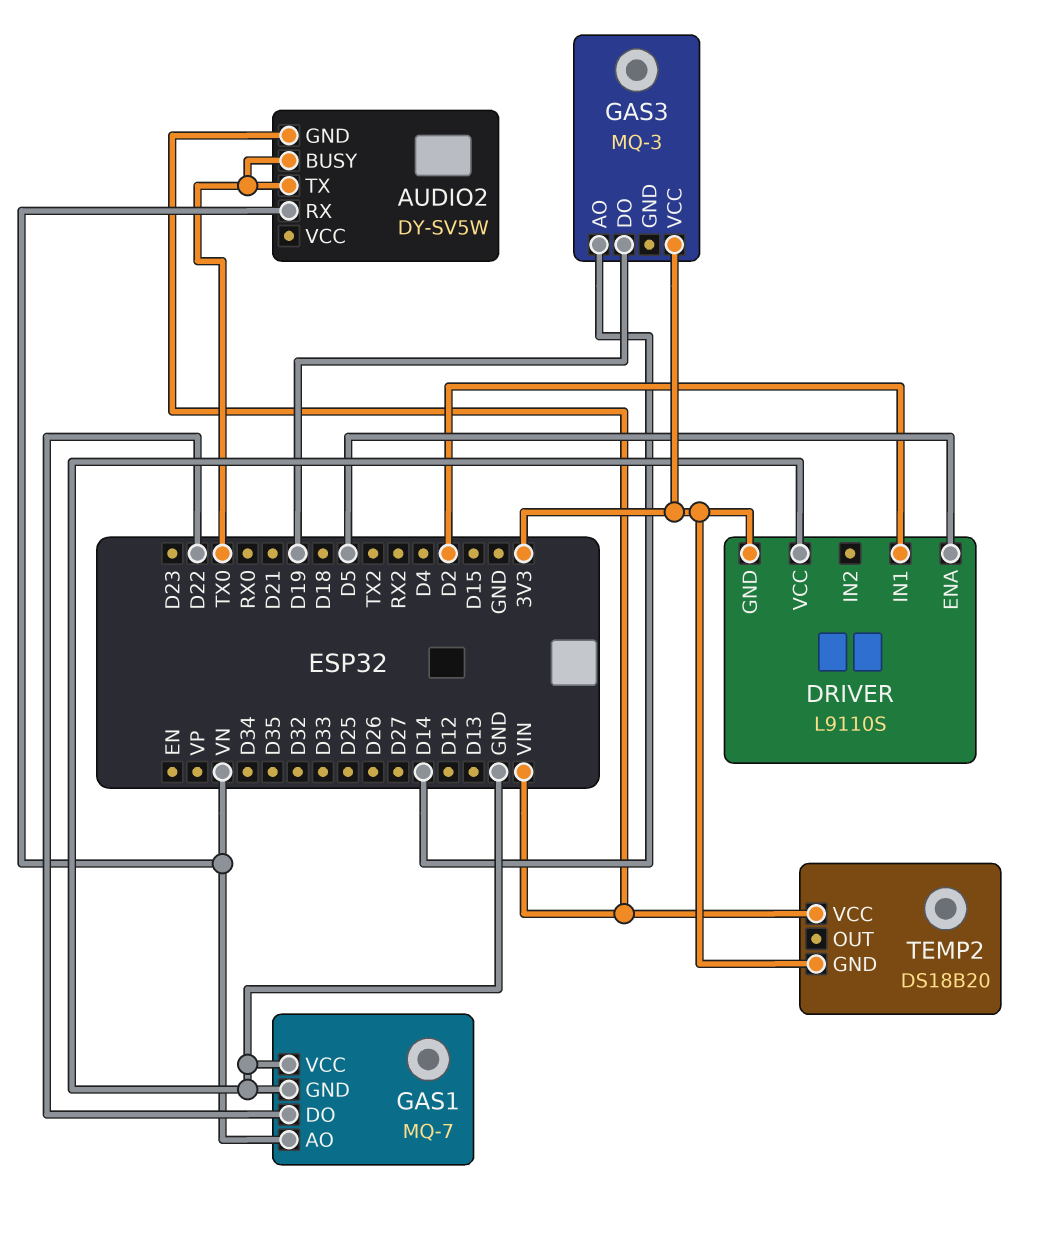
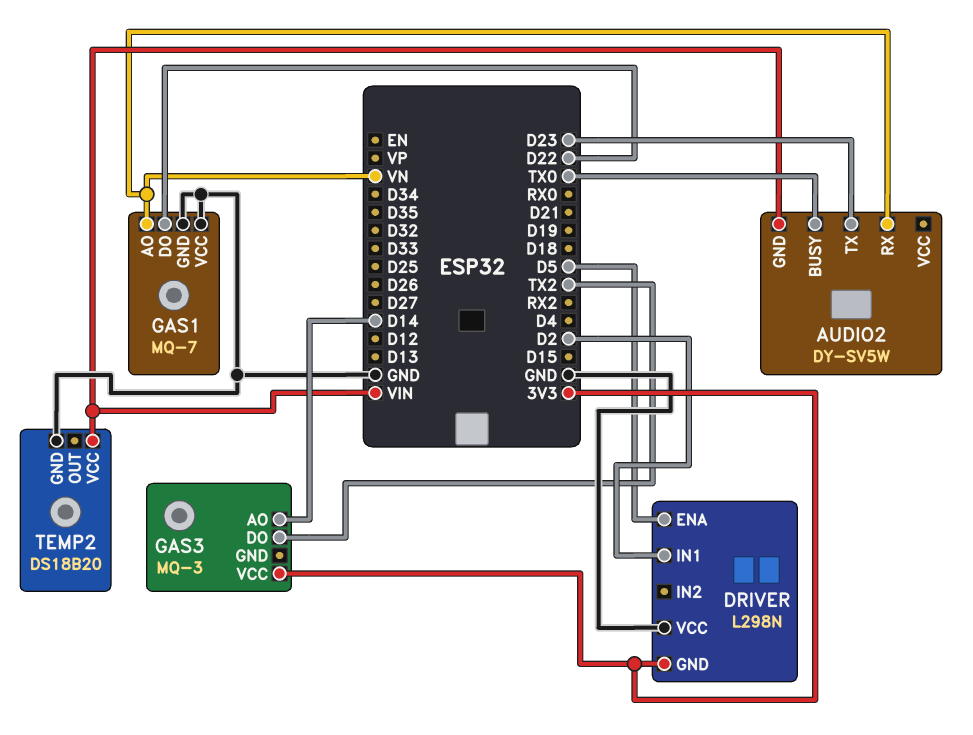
AUDIO2 pin TX: TX0 -> D23
DRIVER: L9110S -> L298N
GAS3 pin DO: D19 -> TX2
TEMP2 pin GND: 3V3 -> GND

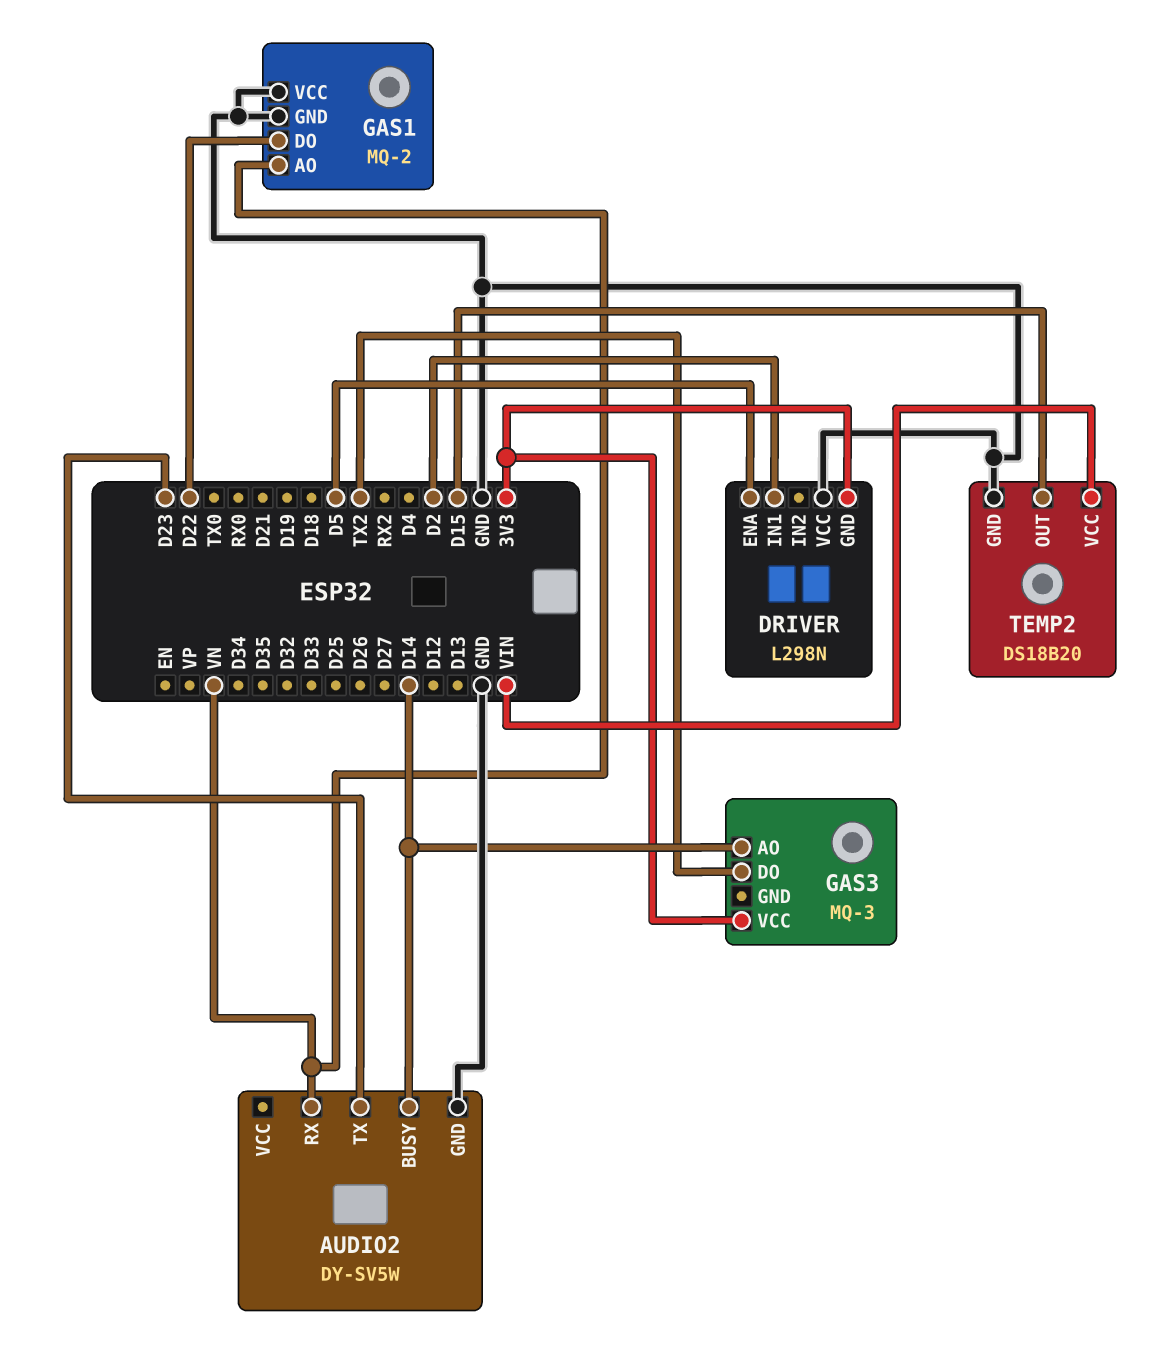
AUDIO2 pin BUSY: TX0 -> D14
AUDIO2 pin GND: VIN -> GND
GAS1: MQ-7 -> MQ-2
TEMP2 pin OUT: none -> D15

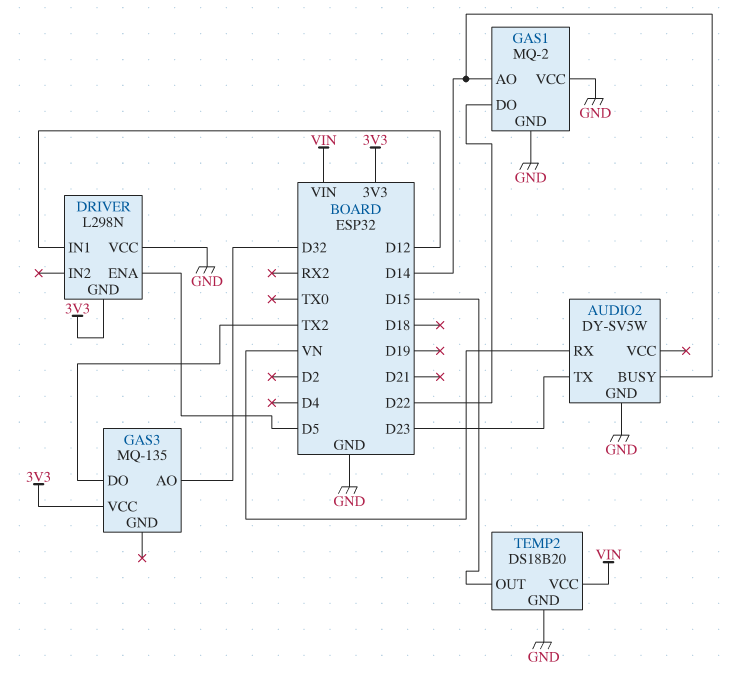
DRIVER pin IN1: D2 -> D12
GAS1 pin AO: VN -> D14
GAS3: MQ-3 -> MQ-135
GAS3 pin AO: D14 -> D32

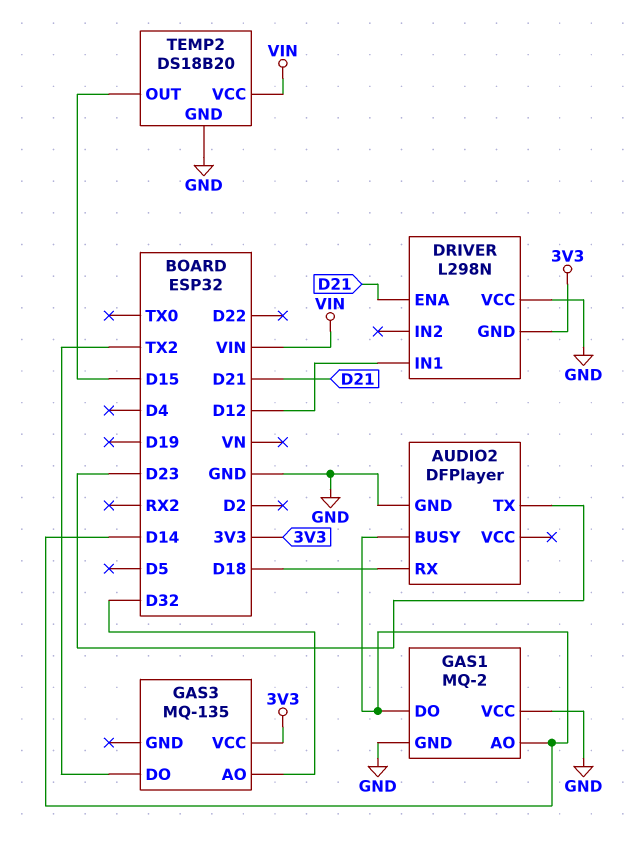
AUDIO2: DY-SV5W -> DFPlayer
AUDIO2 pin RX: VN -> D18
DRIVER pin ENA: D5 -> D21
GAS1 pin DO: D22 -> D14

